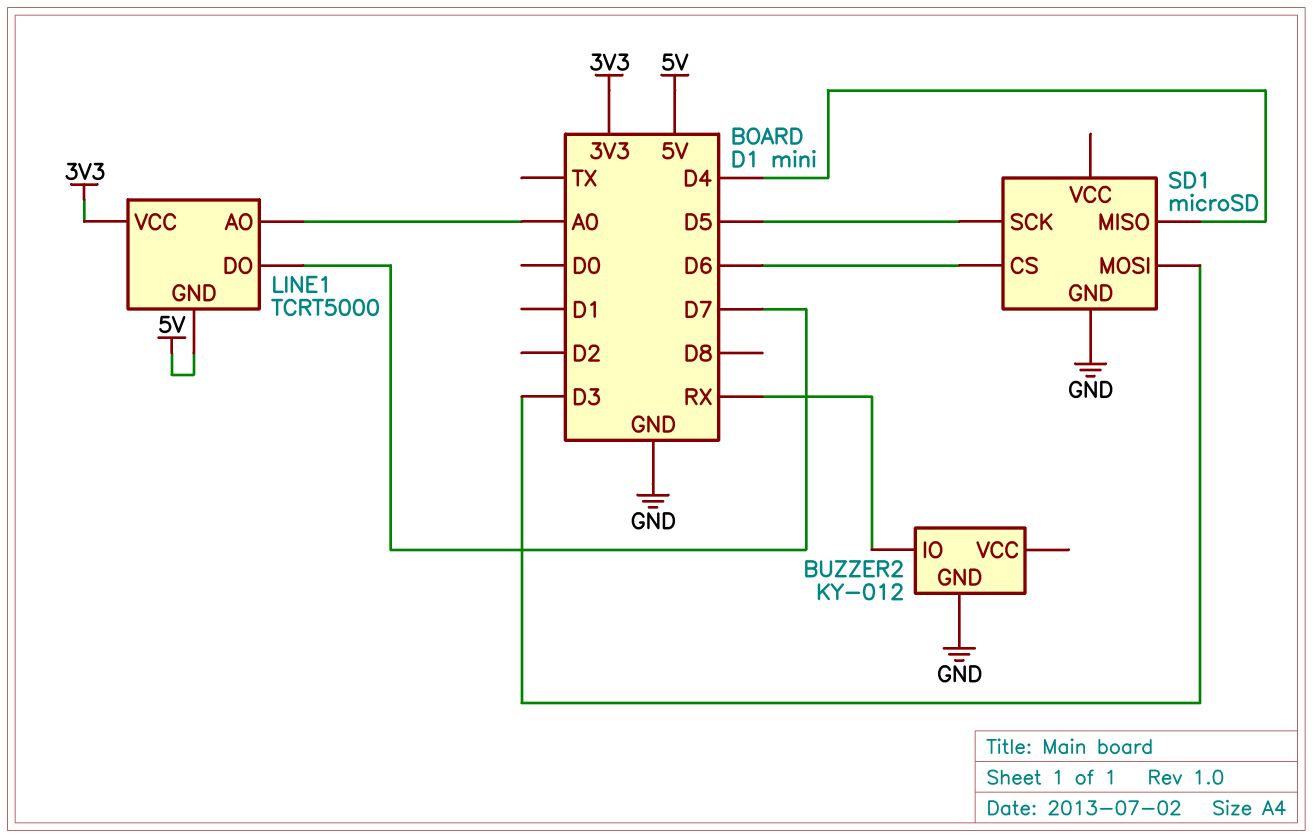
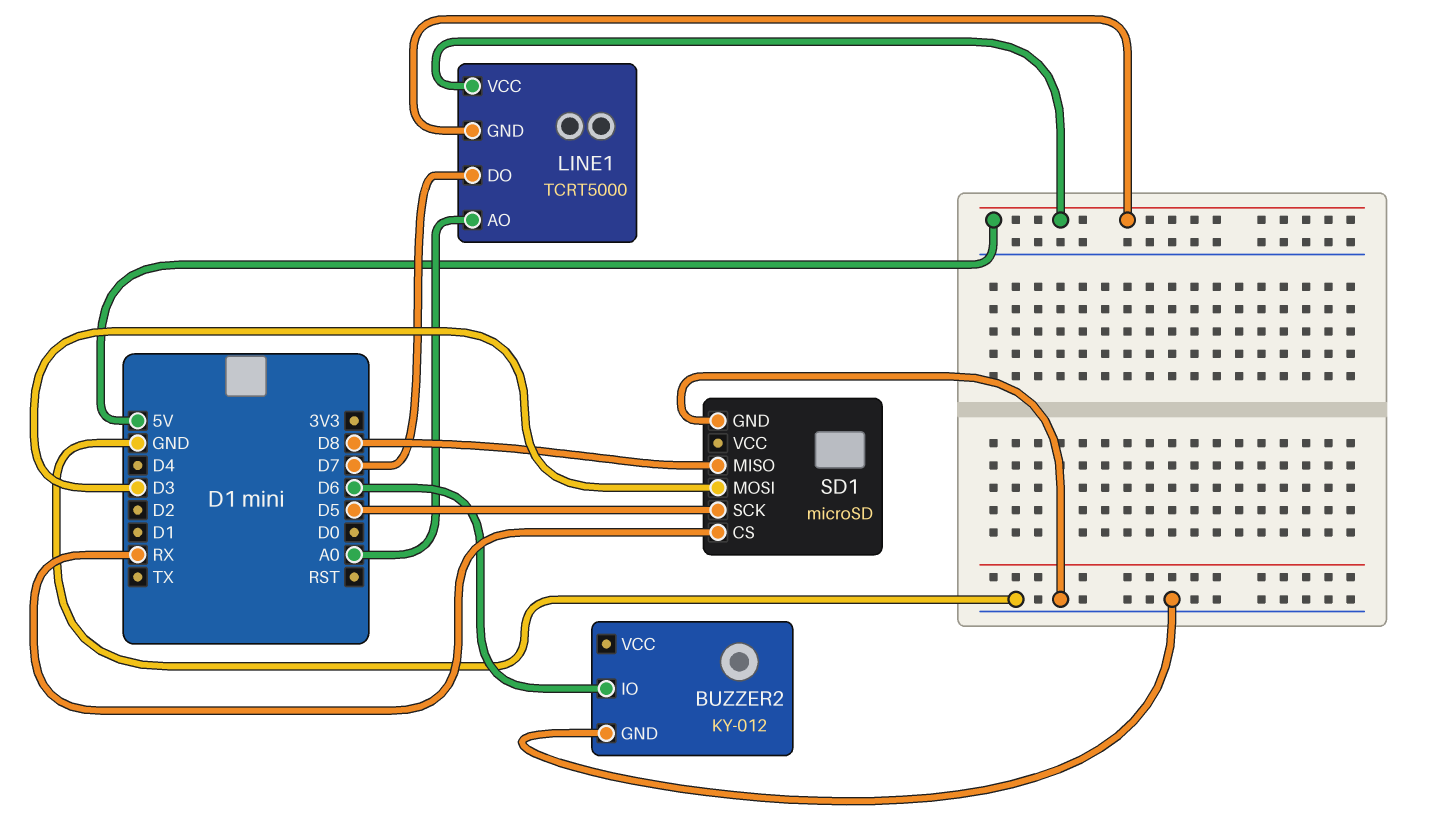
BUZZER2 pin IO: RX -> D6
LINE1 pin VCC: 3V3 -> 5V
SD1 pin CS: D6 -> RX
SD1 pin MISO: D4 -> D8

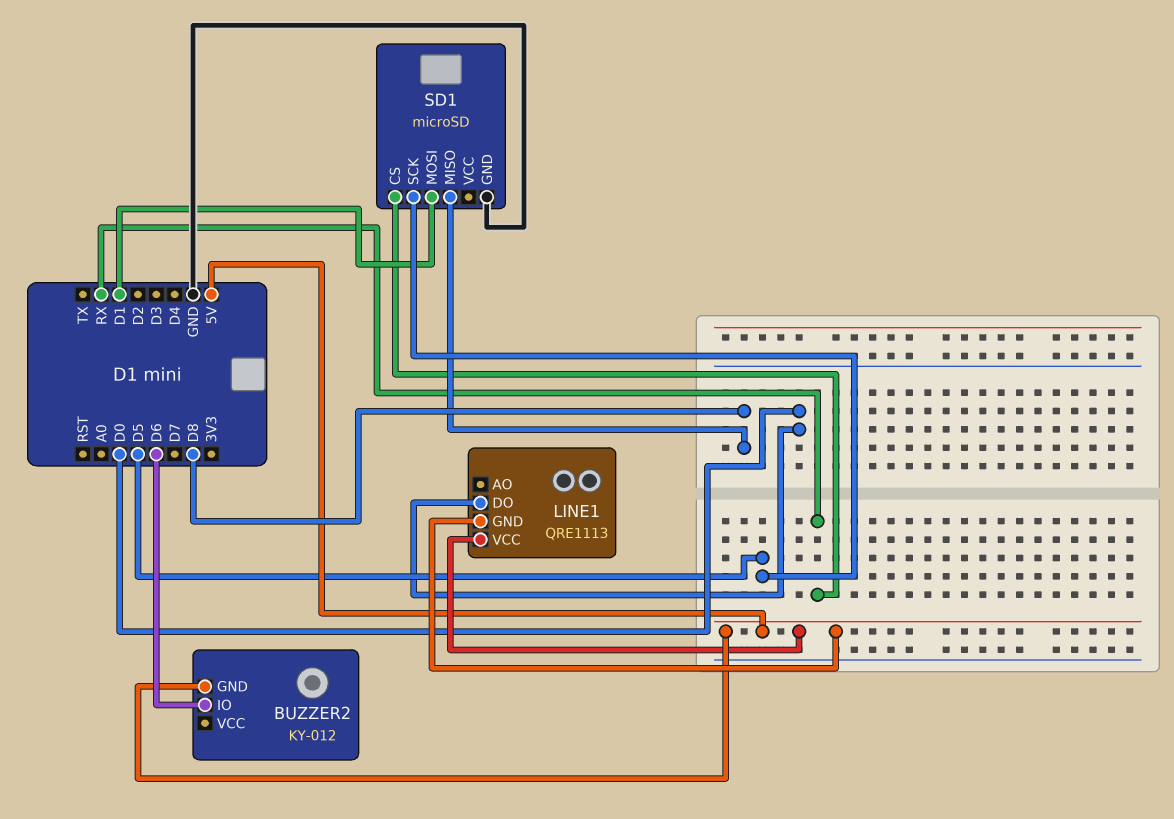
BUZZER2 pin GND: GND -> 5V
LINE1: TCRT5000 -> QRE1113
LINE1 pin AO: A0 -> none
LINE1 pin DO: D7 -> D0
SD1 pin MOSI: D3 -> D1

